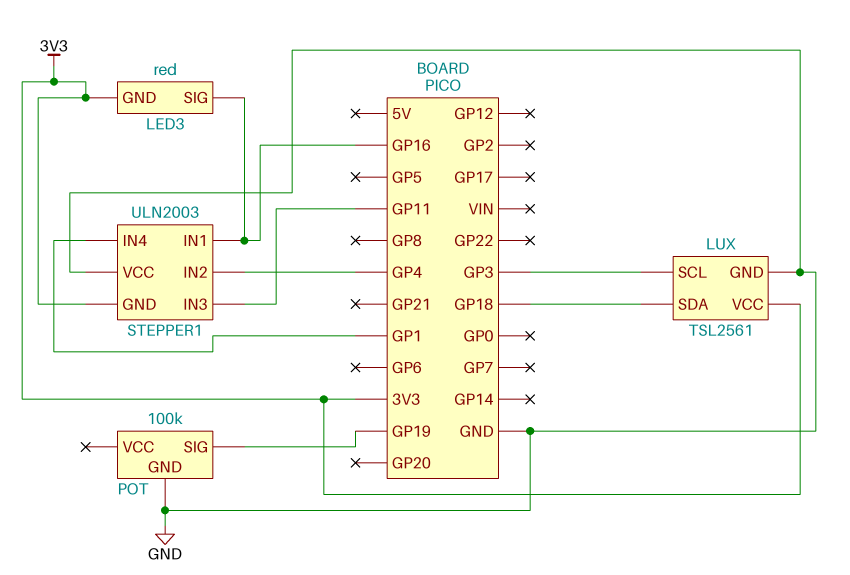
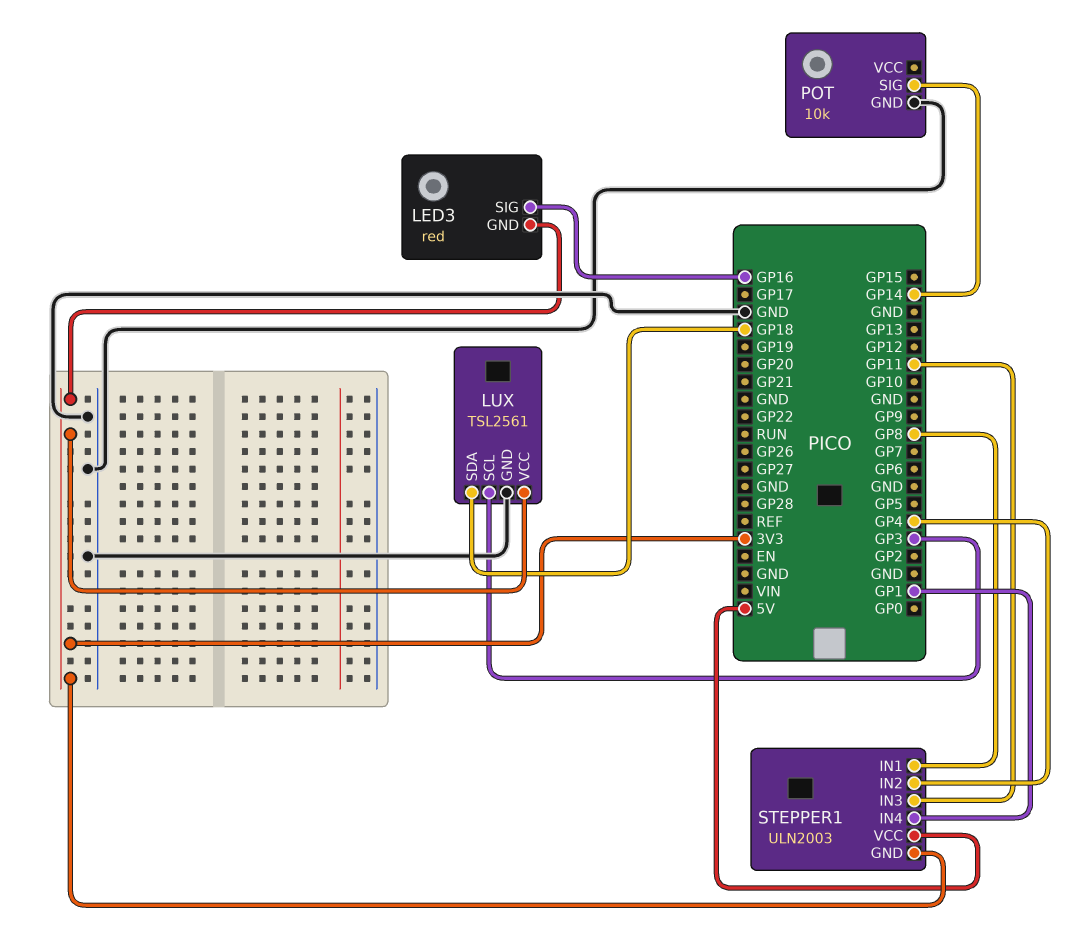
POT: 100k -> 10k
POT pin SIG: GP19 -> GP14
STEPPER1 pin IN1: GP16 -> GP8
STEPPER1 pin VCC: GND -> 5V

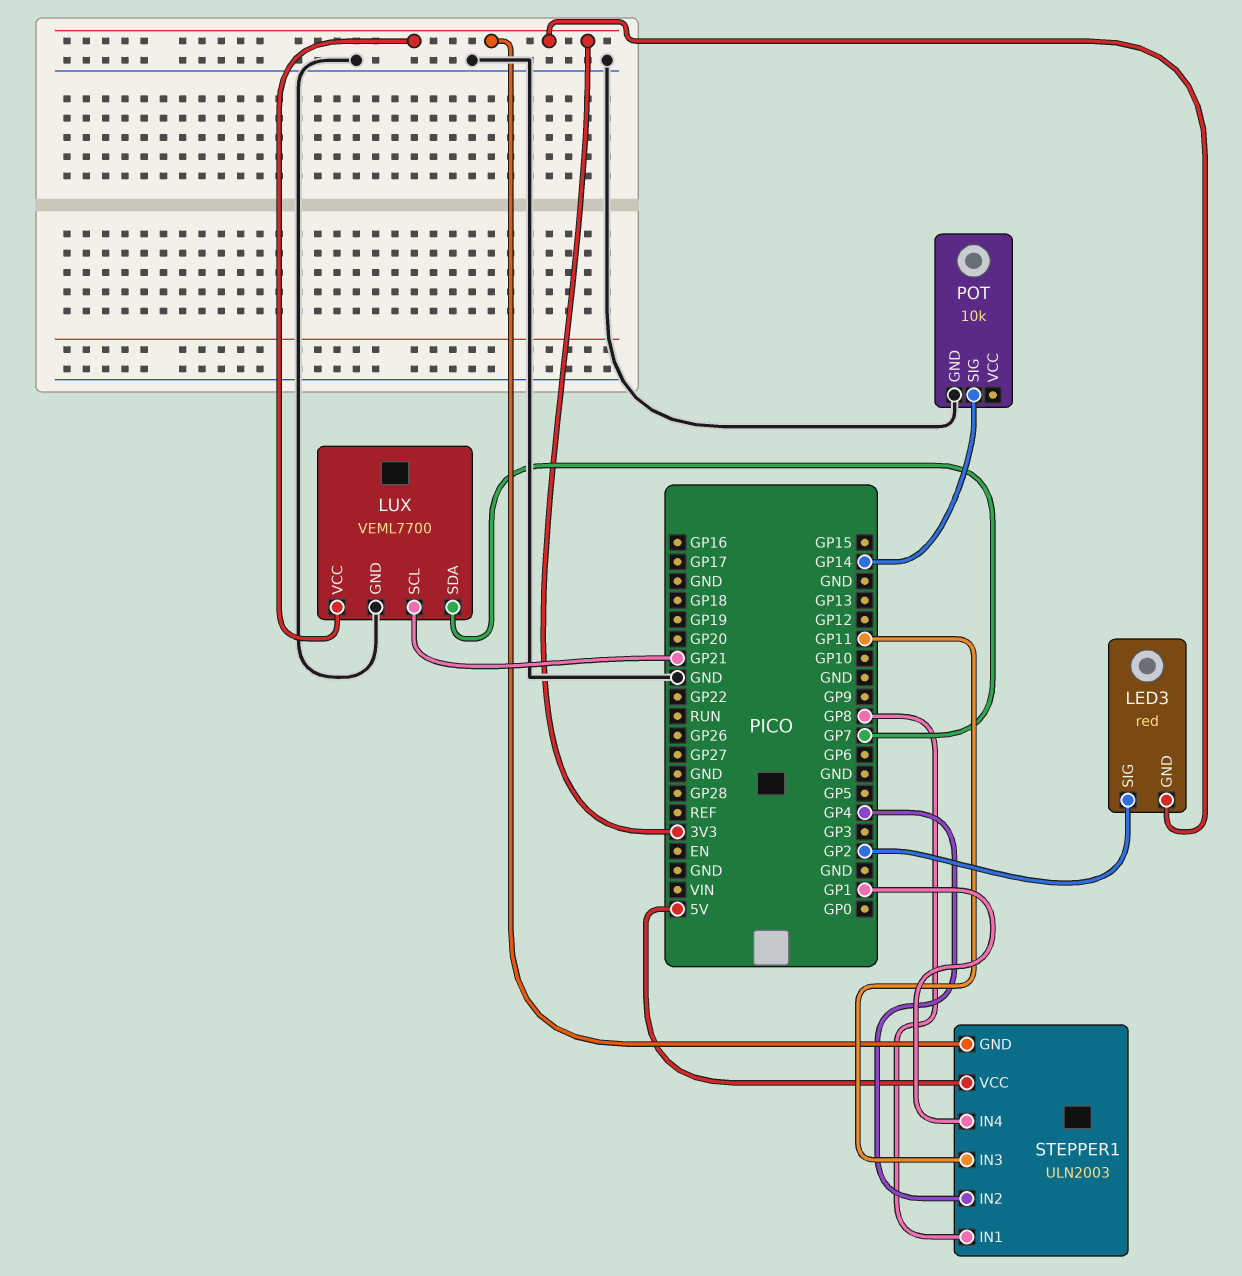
LED3 pin SIG: GP16 -> GP2
LUX: TSL2561 -> VEML7700
LUX pin SCL: GP3 -> GP21
LUX pin SDA: GP18 -> GP7

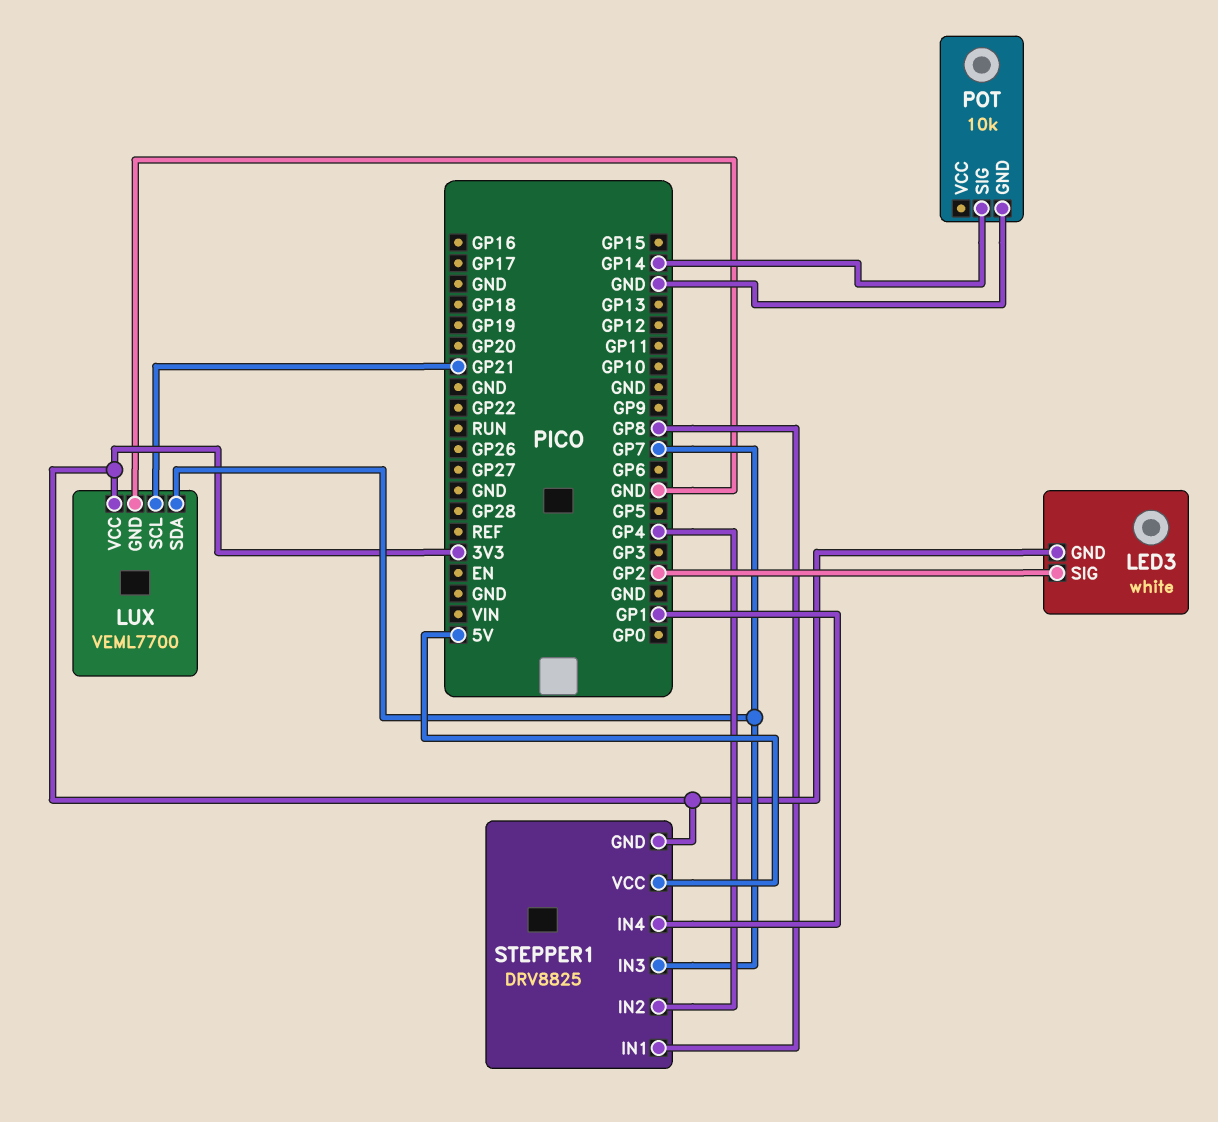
LED3: red -> white
STEPPER1: ULN2003 -> DRV8825
STEPPER1 pin IN3: GP11 -> GP7

